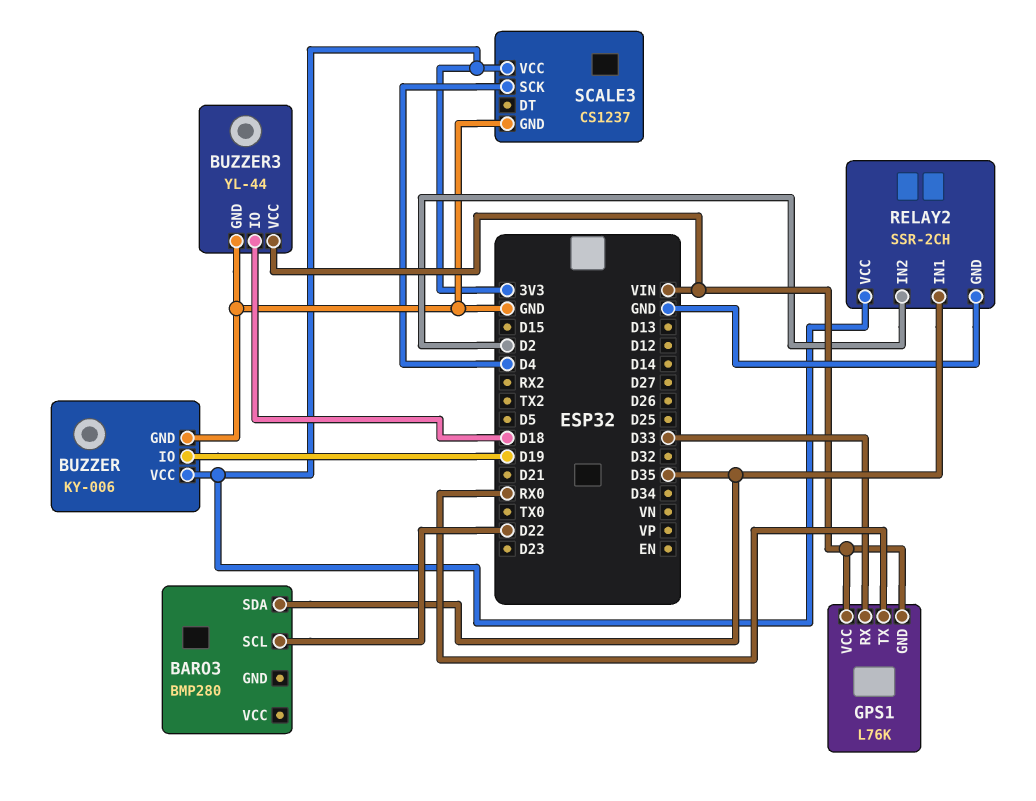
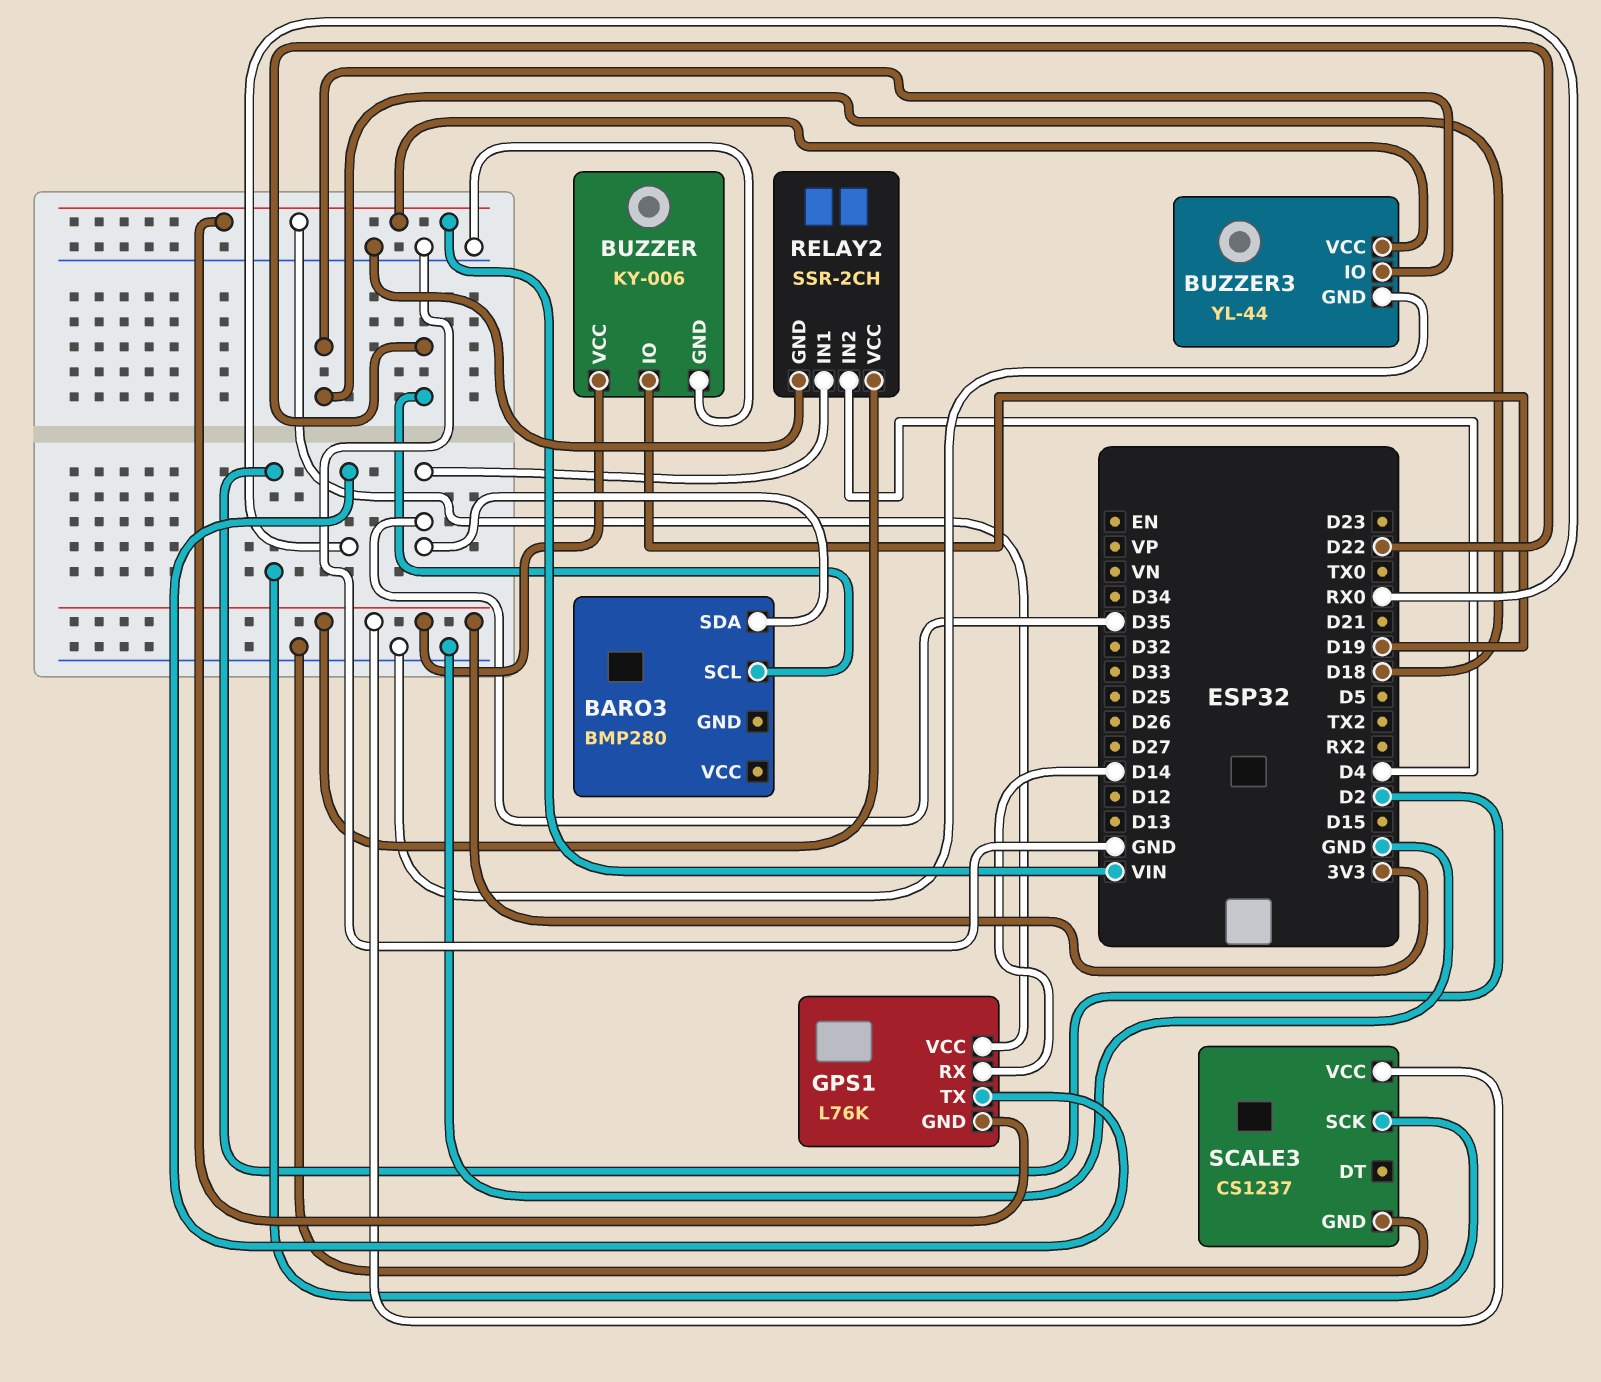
GPS1 pin RX: D33 -> D14
RELAY2 pin IN2: D2 -> D4
SCALE3 pin SCK: D4 -> D2

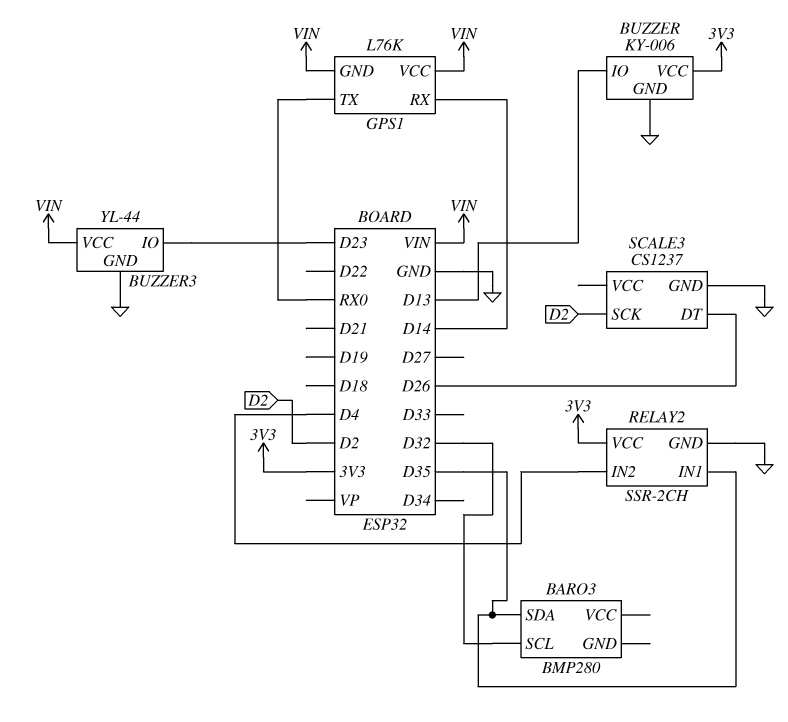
BARO3 pin SCL: D22 -> D32
BUZZER pin IO: D19 -> D13
BUZZER3 pin IO: D18 -> D23
SCALE3 pin DT: none -> D26
SCALE3 pin VCC: 3V3 -> none

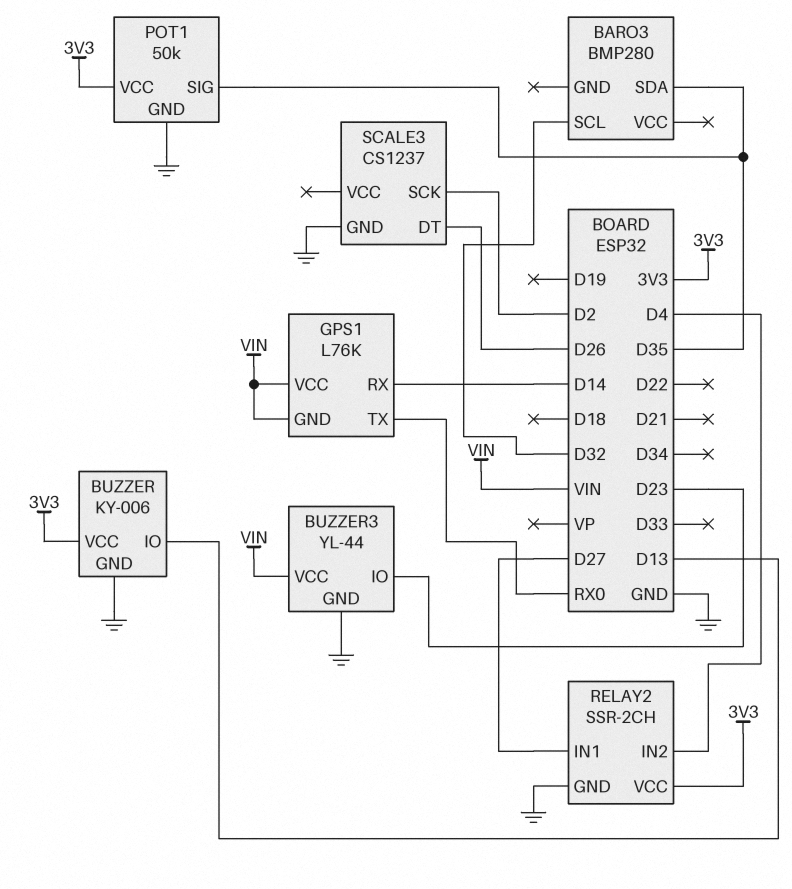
POT1: none -> 50k
POT1 pin GND: none -> GND
POT1 pin SIG: none -> D35
POT1 pin VCC: none -> 3V3
RELAY2 pin IN1: D35 -> D27

